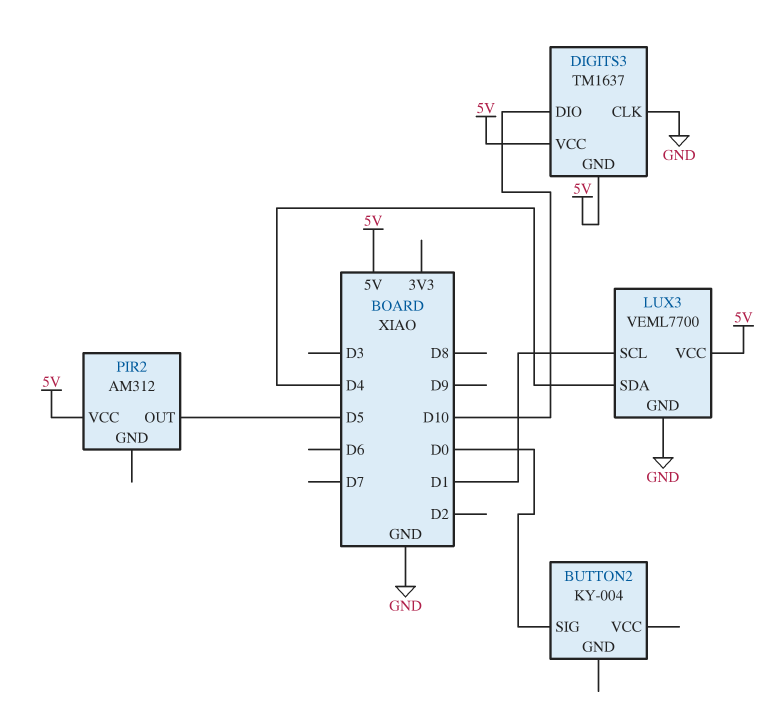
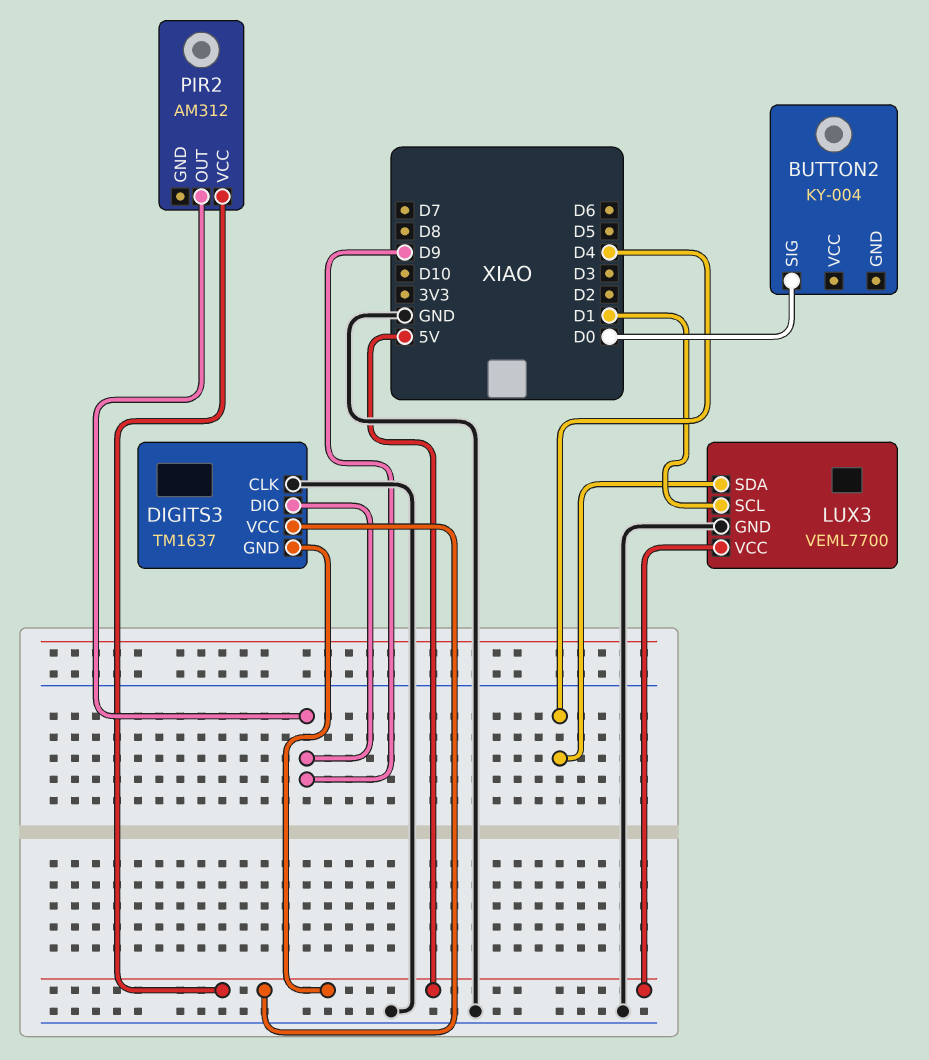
DIGITS3 pin DIO: D10 -> D9
PIR2 pin OUT: D5 -> D9

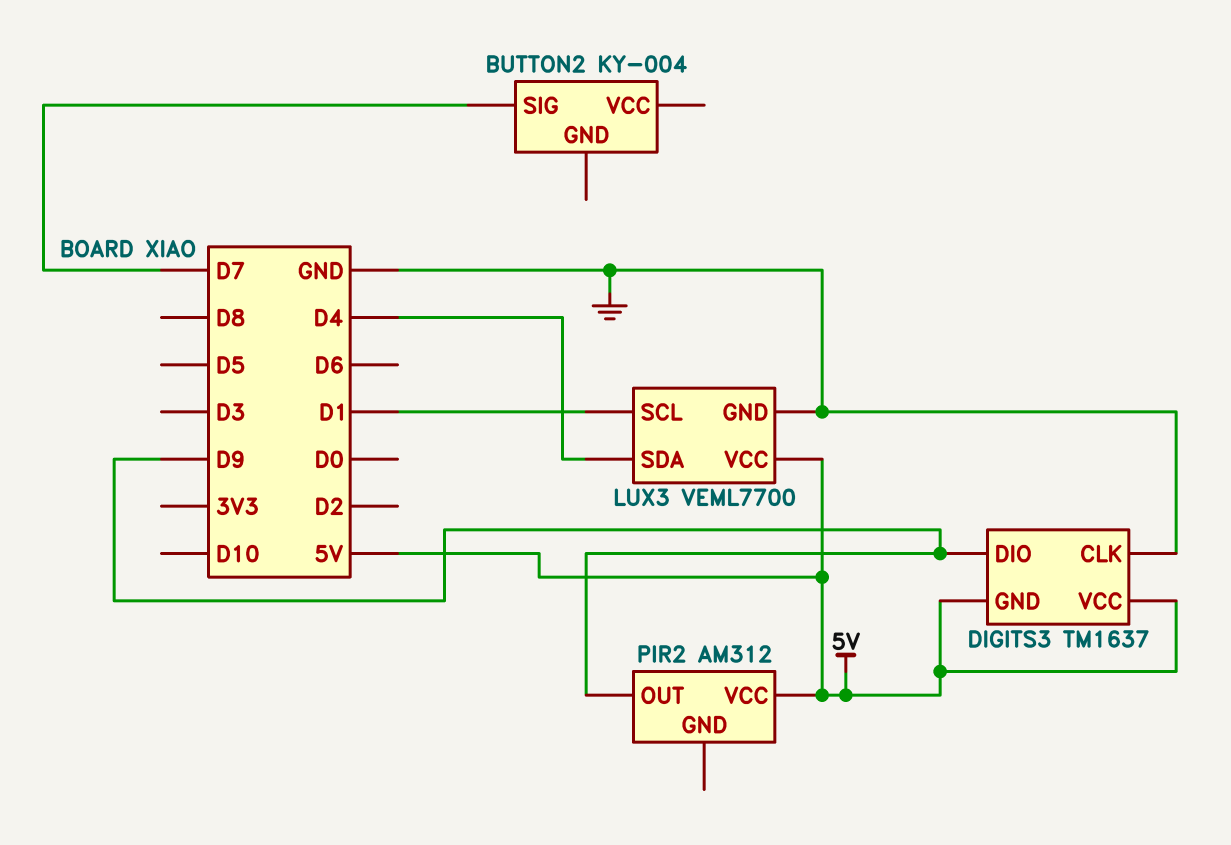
BUTTON2 pin SIG: D0 -> D7

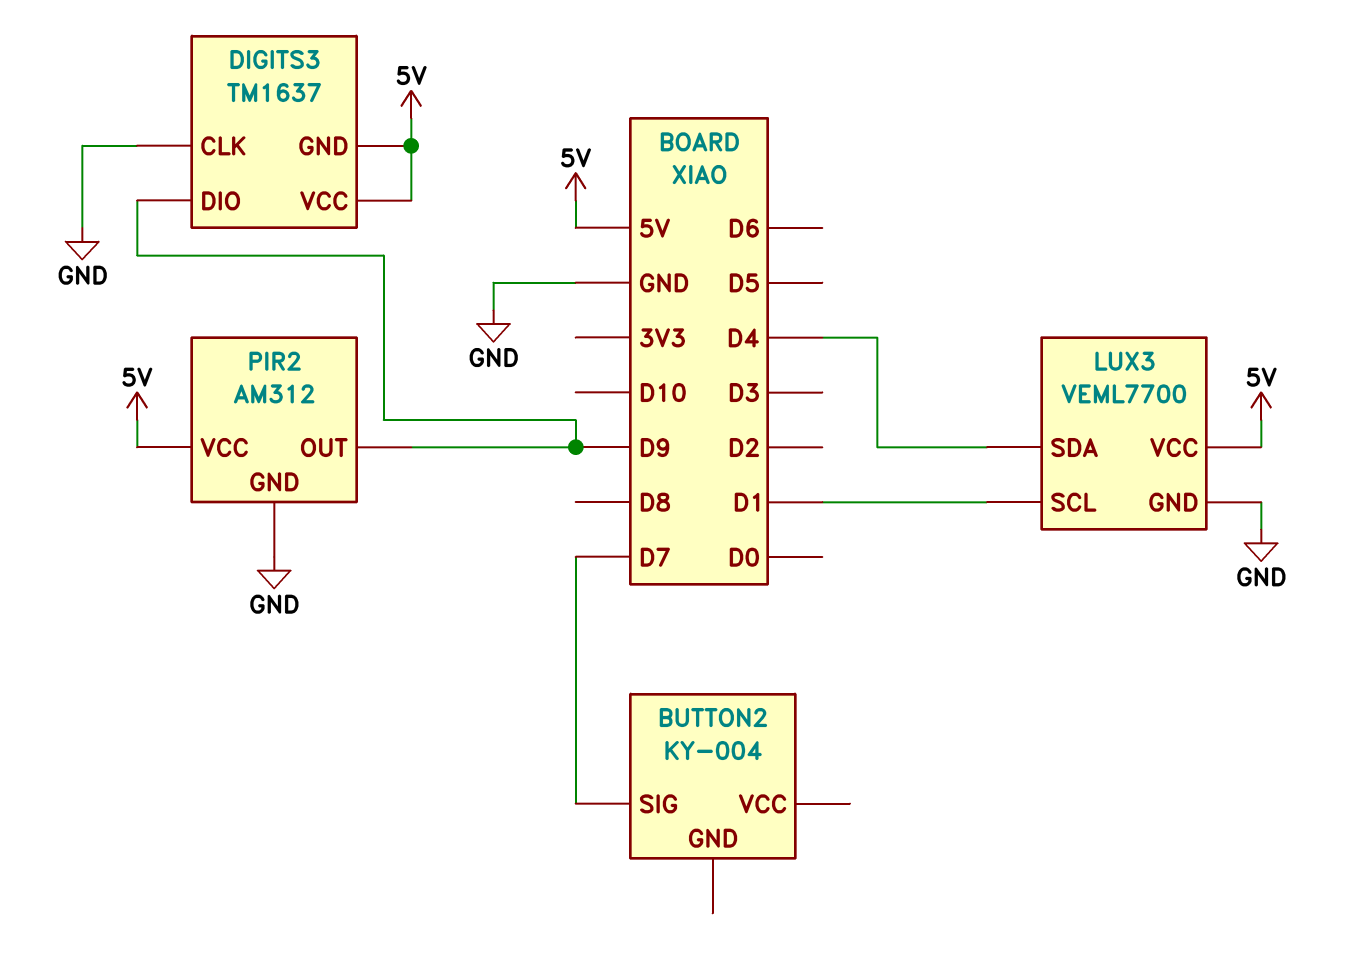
PIR2 pin GND: none -> GND

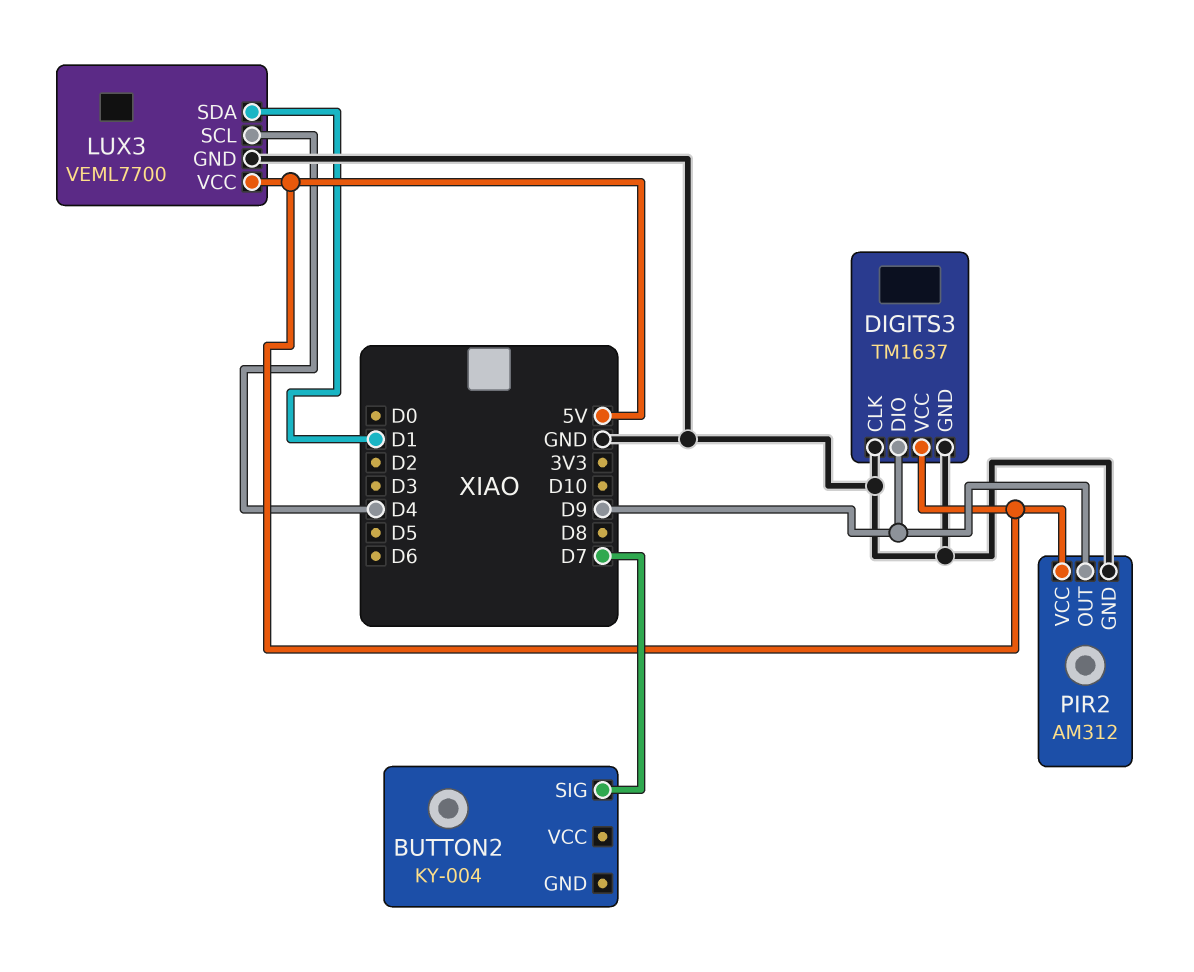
DIGITS3 pin GND: 5V -> GND
LUX3 pin SCL: D1 -> D4
LUX3 pin SDA: D4 -> D1

